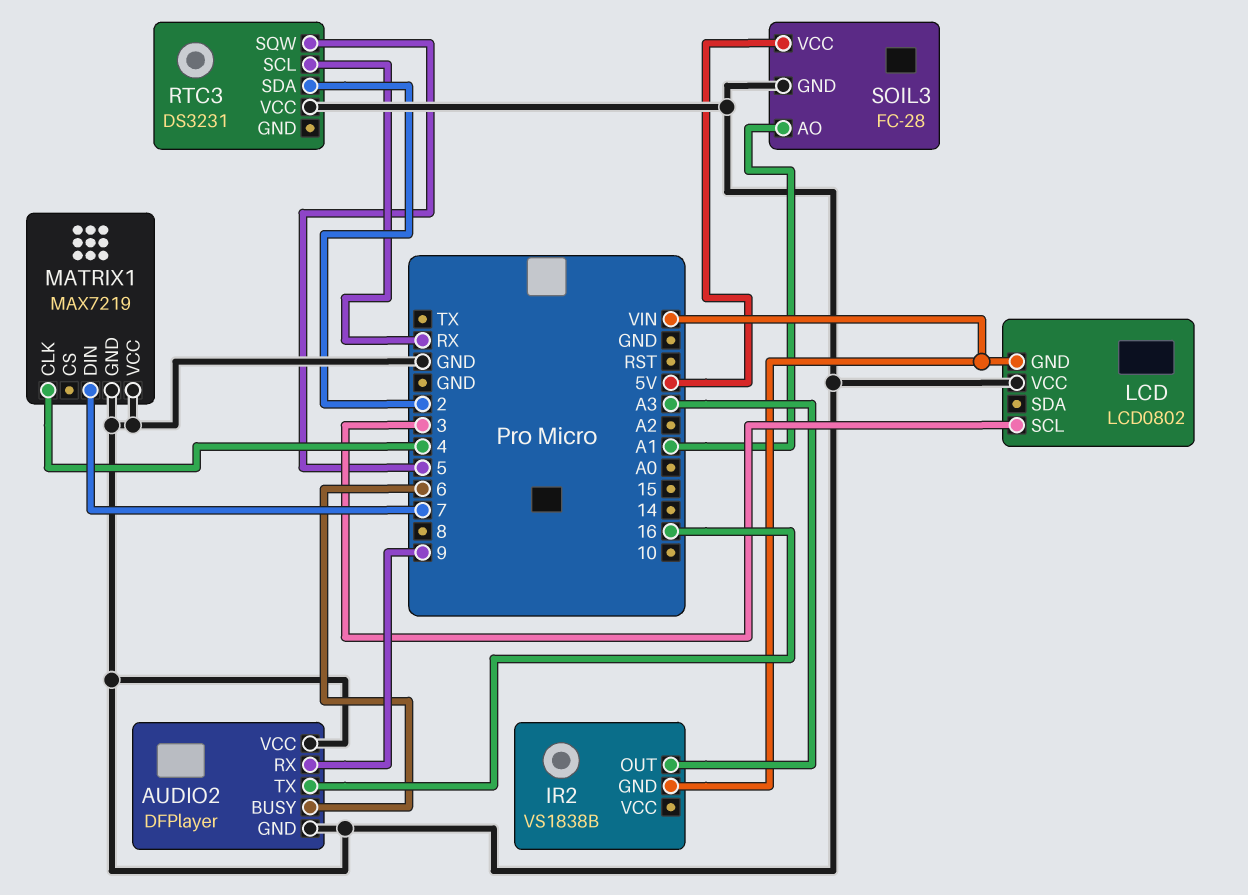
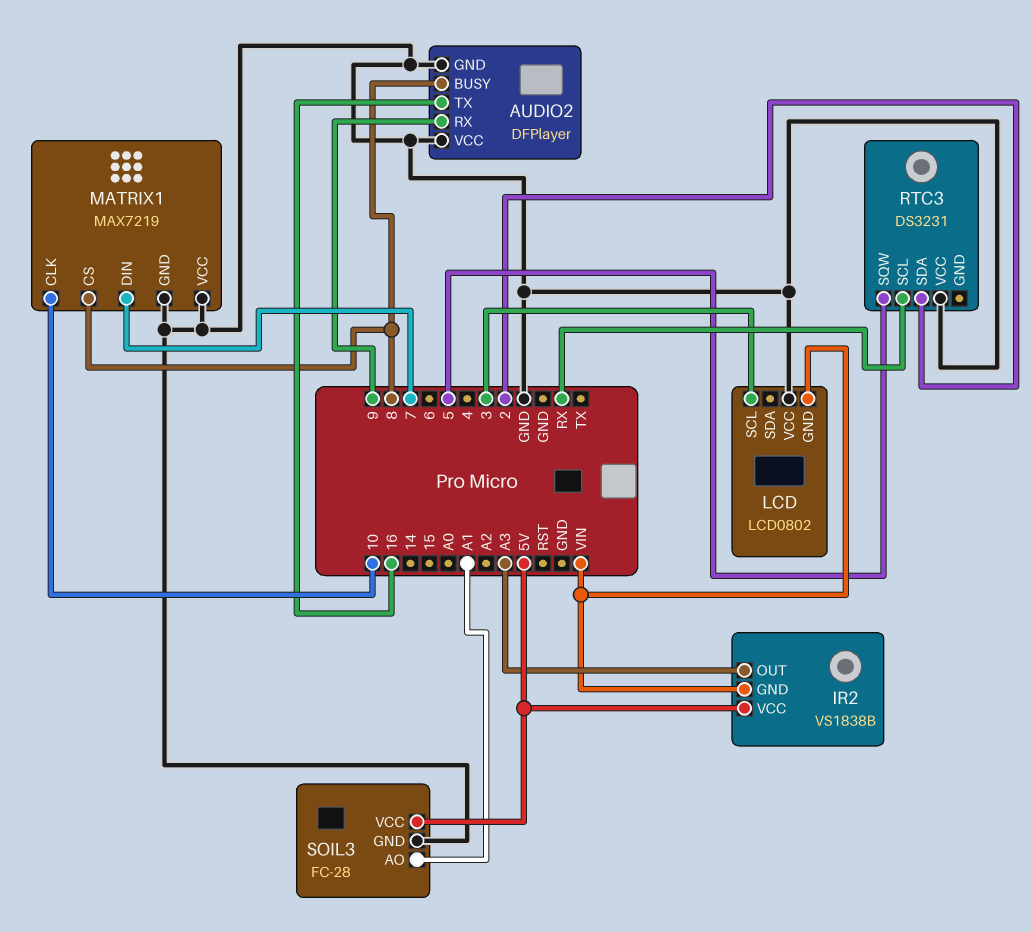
AUDIO2 pin BUSY: 6 -> 8
IR2 pin VCC: none -> 5V
MATRIX1 pin CLK: 4 -> 10
MATRIX1 pin CS: none -> 8

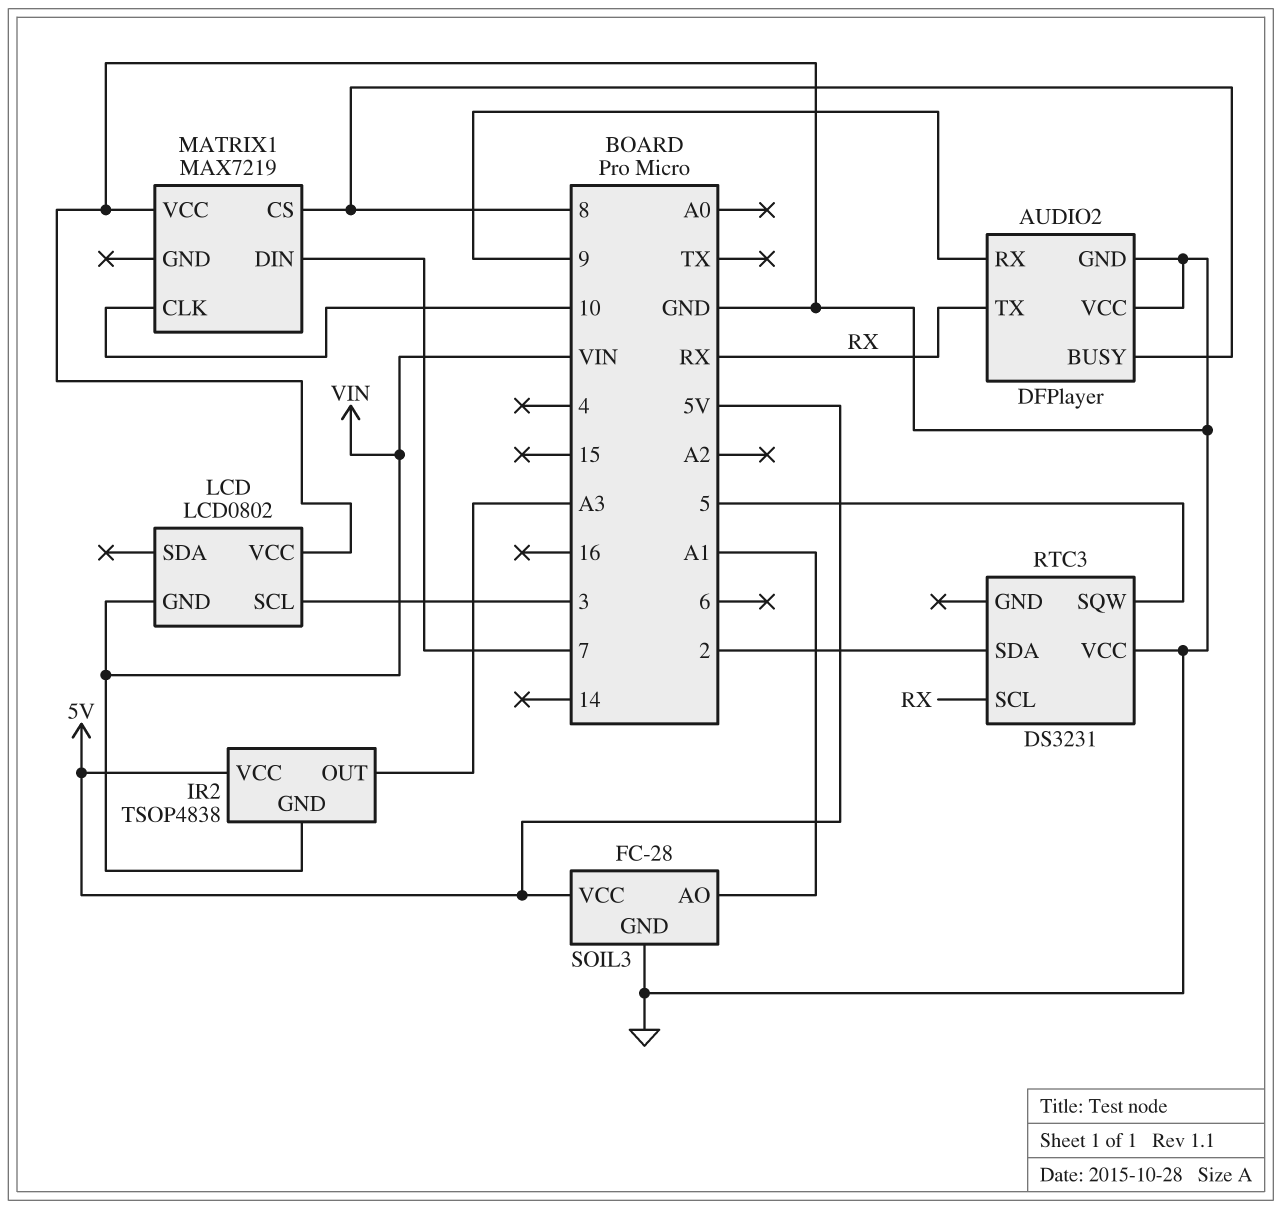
AUDIO2 pin TX: 16 -> RX
IR2: VS1838B -> TSOP4838
MATRIX1 pin GND: GND -> none

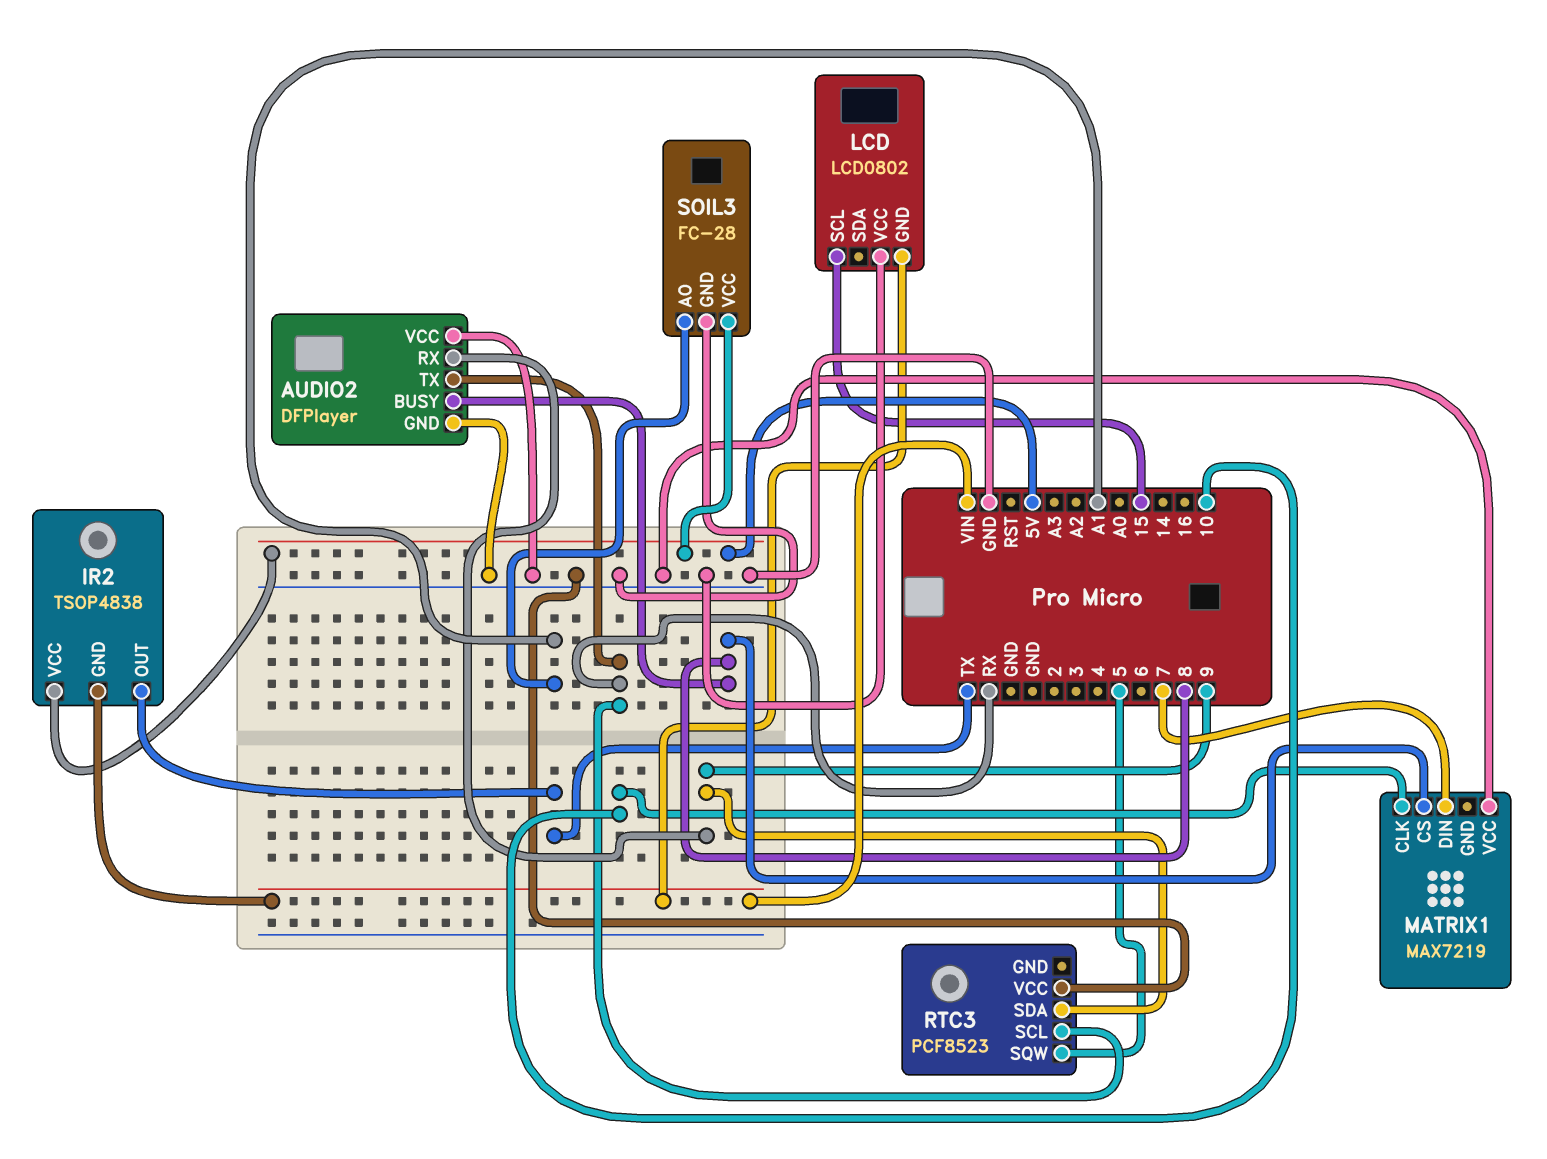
IR2 pin OUT: A3 -> TX
LCD pin SCL: 3 -> 15
RTC3: DS3231 -> PCF8523
RTC3 pin SDA: 2 -> 9

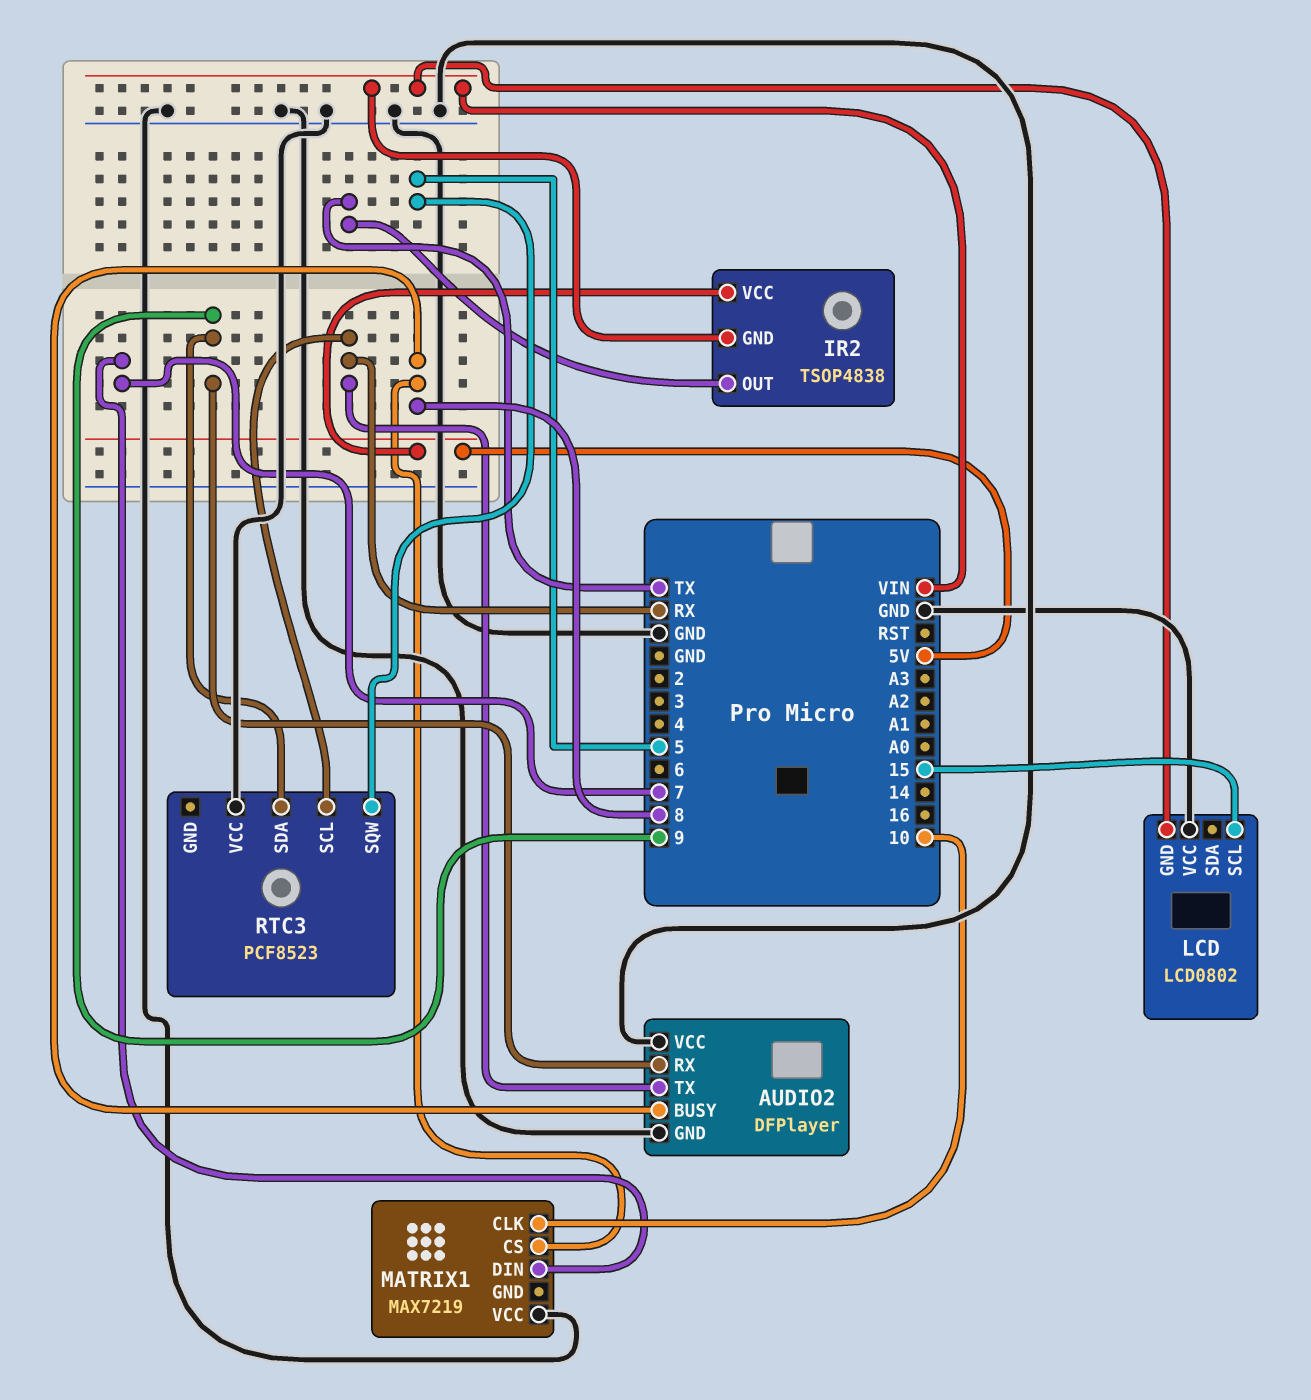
SOIL3: FC-28 -> none
SOIL3 pin AO: A1 -> none
SOIL3 pin GND: GND -> none
SOIL3 pin VCC: 5V -> none

